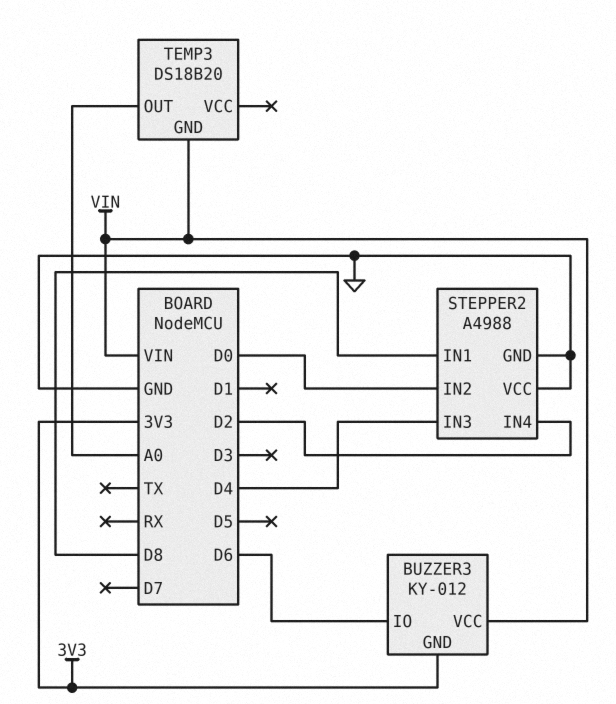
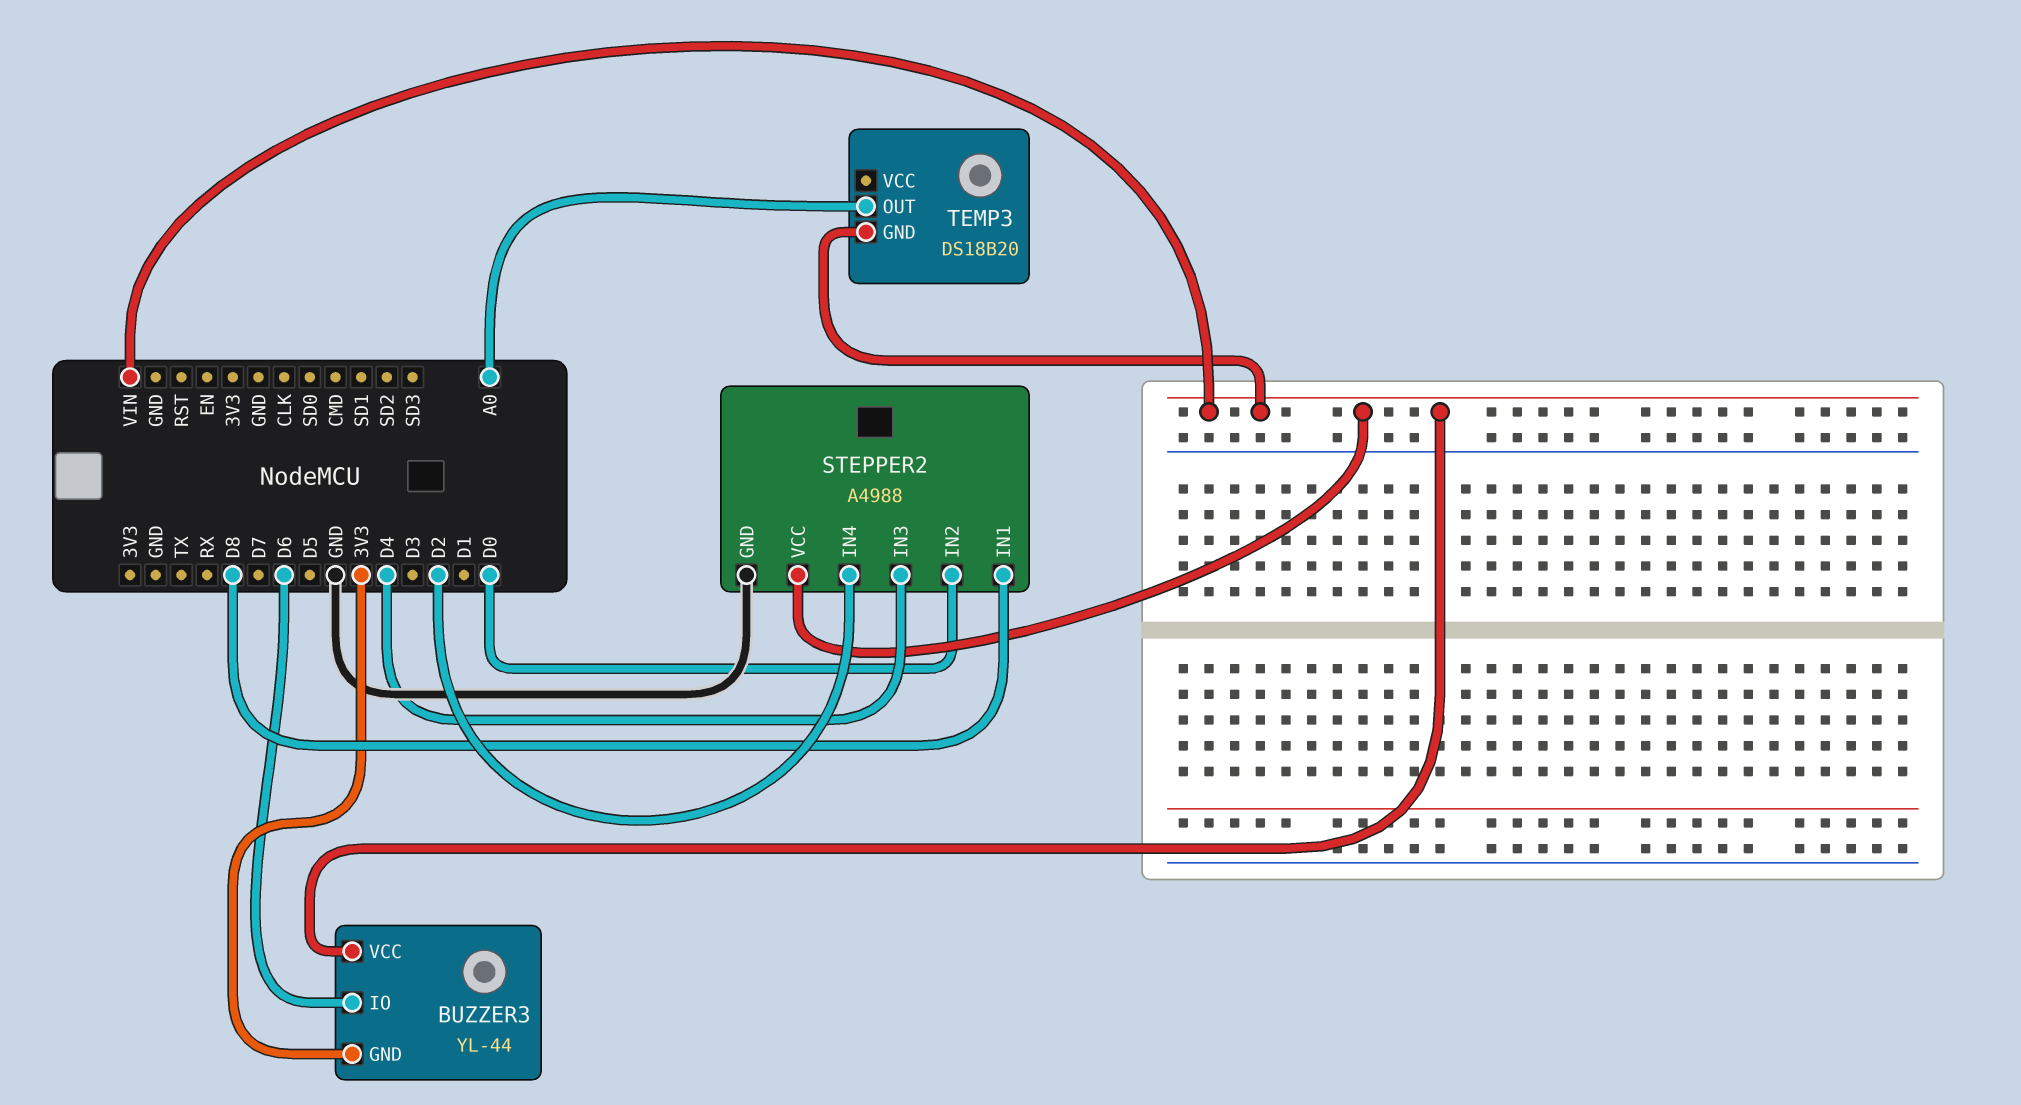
BUZZER3: KY-012 -> YL-44
STEPPER2 pin VCC: GND -> VIN

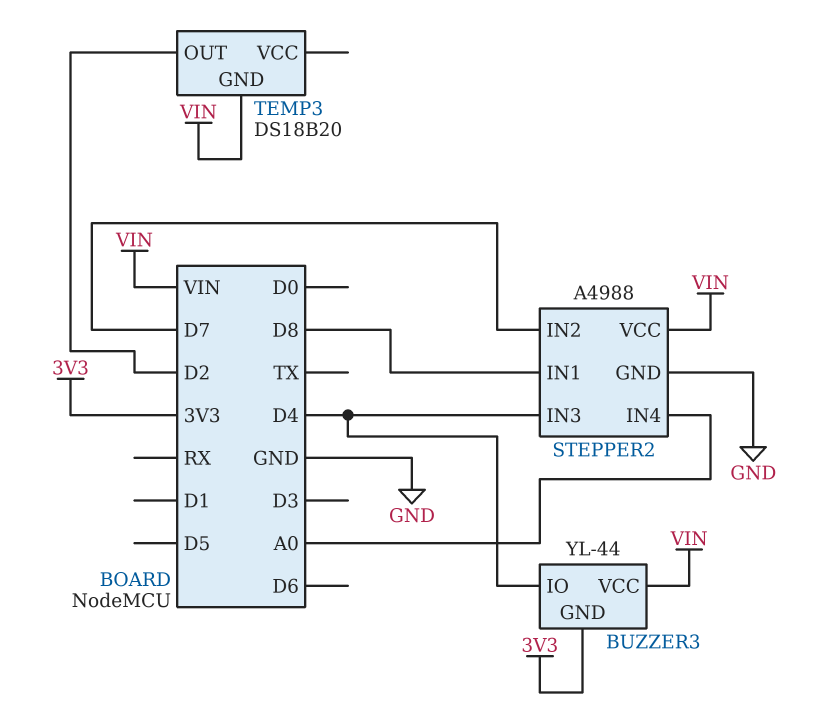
BUZZER3 pin IO: D6 -> D4
STEPPER2 pin IN2: D0 -> D7
STEPPER2 pin IN4: D2 -> A0
TEMP3 pin OUT: A0 -> D2

